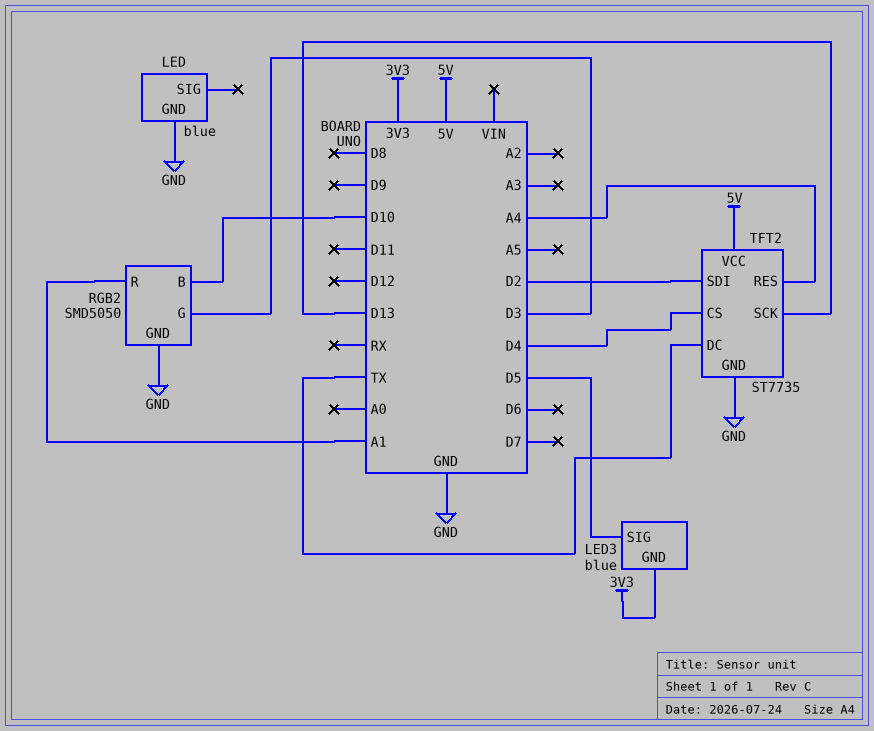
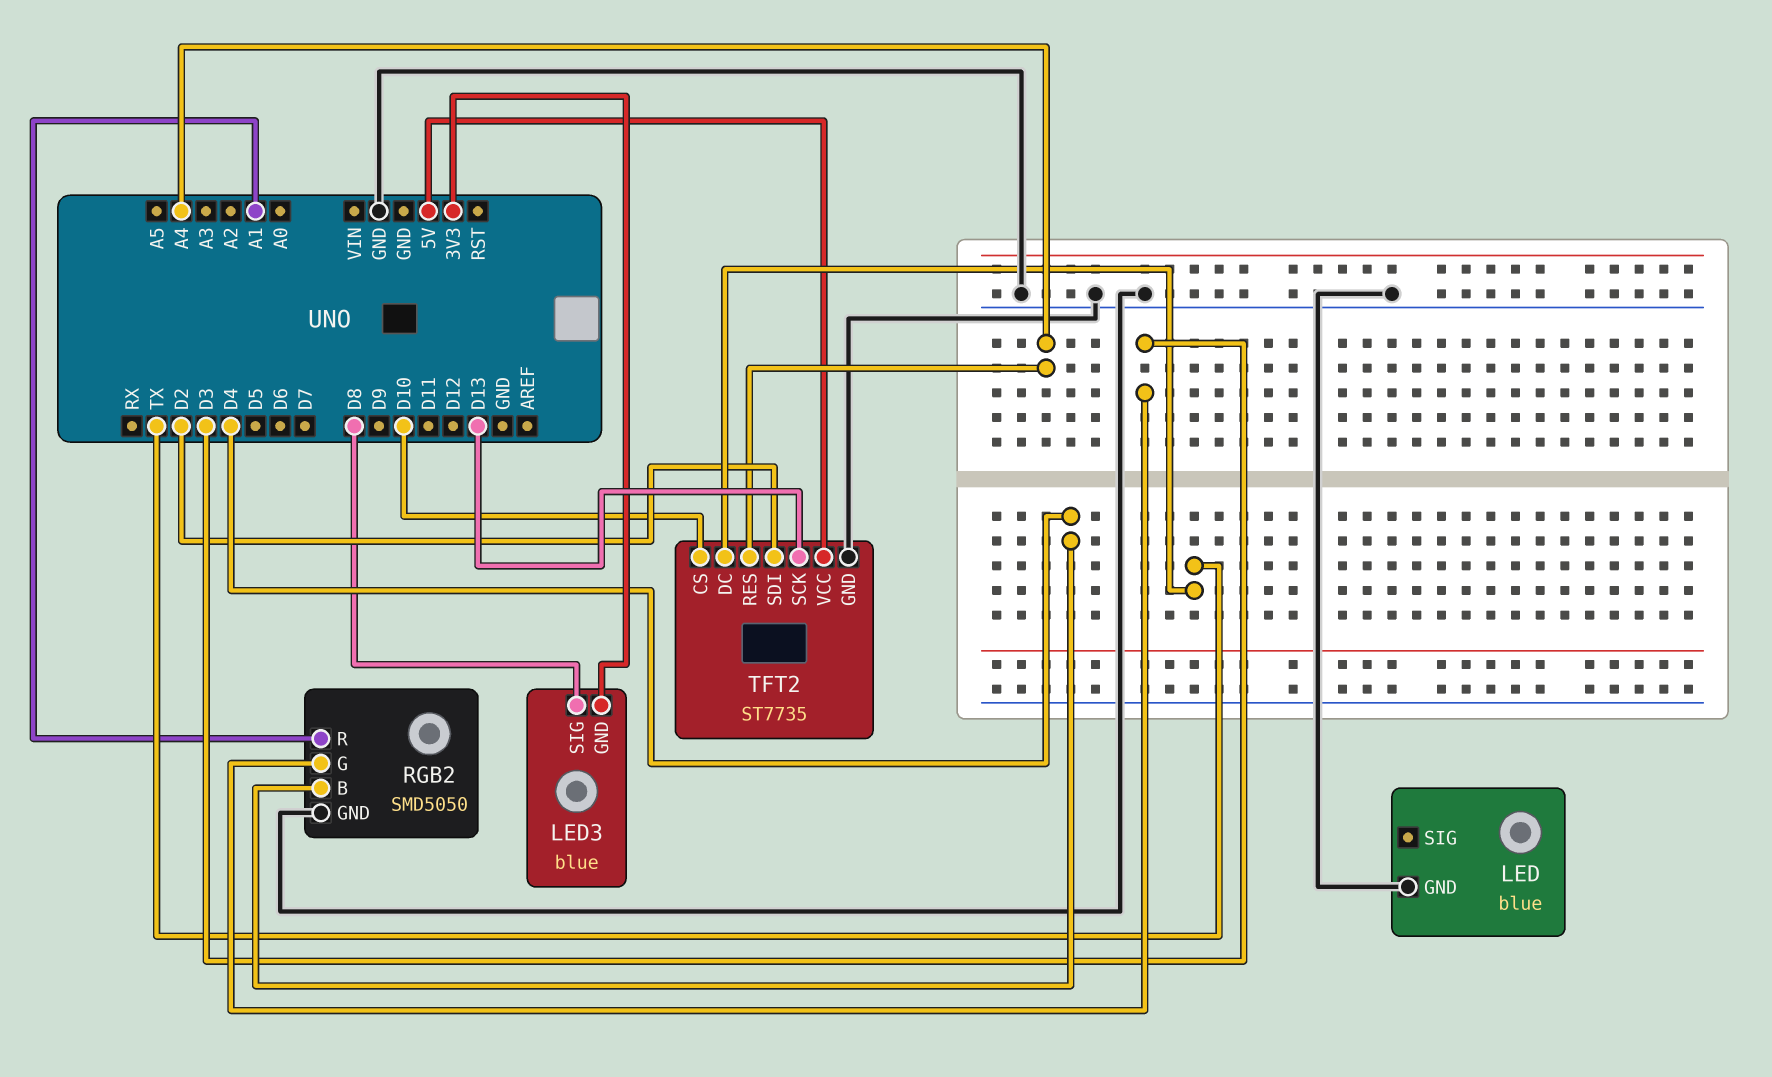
LED3 pin SIG: D5 -> D8
RGB2 pin B: D10 -> D4
TFT2 pin CS: D4 -> D10

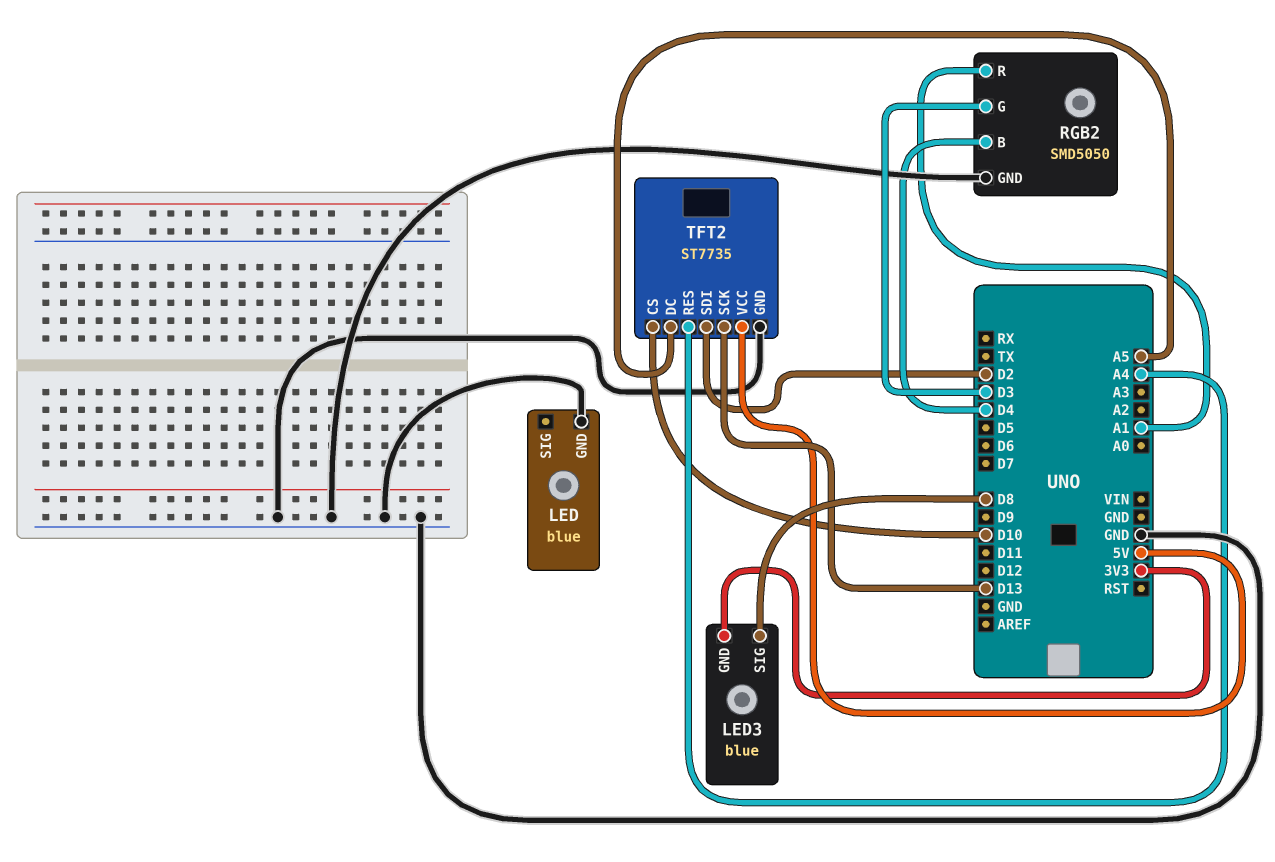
TFT2 pin DC: TX -> A5

